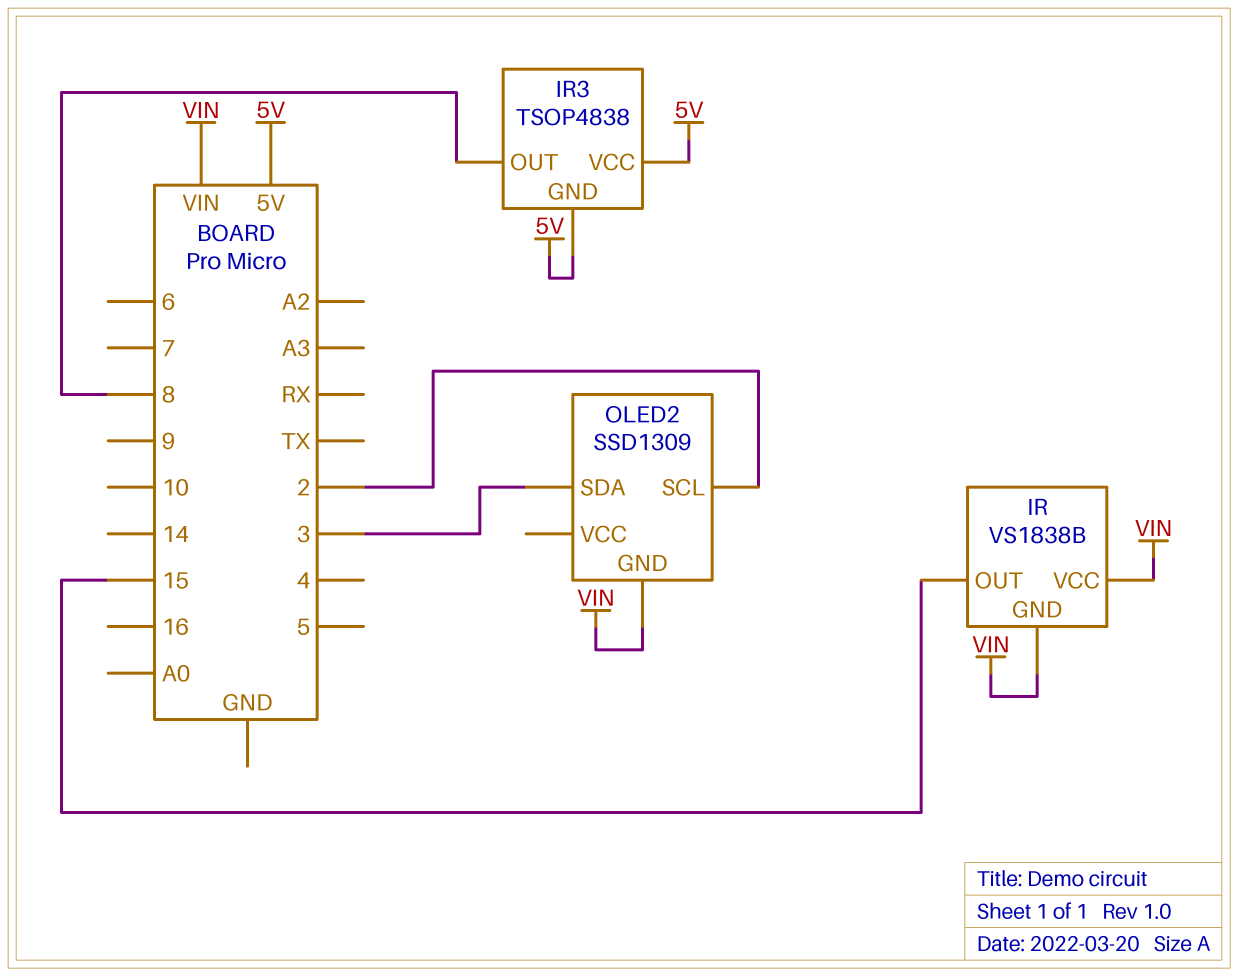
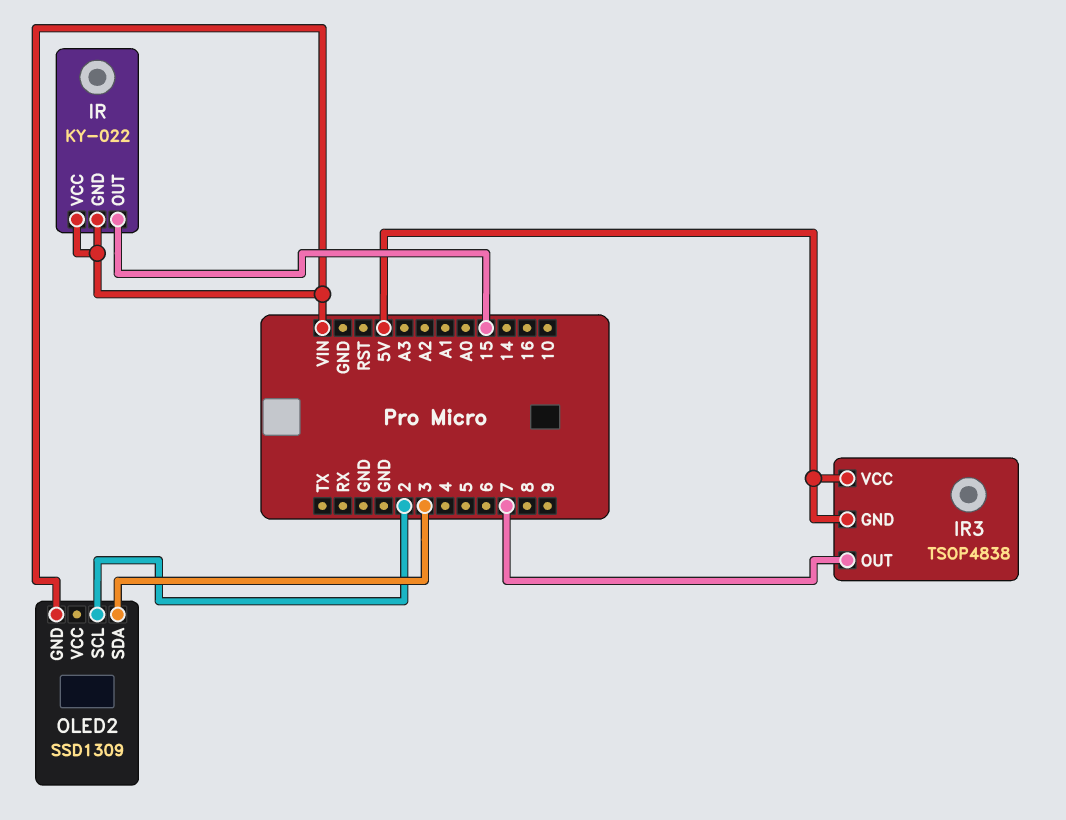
IR: VS1838B -> KY-022
IR3 pin OUT: 8 -> 7

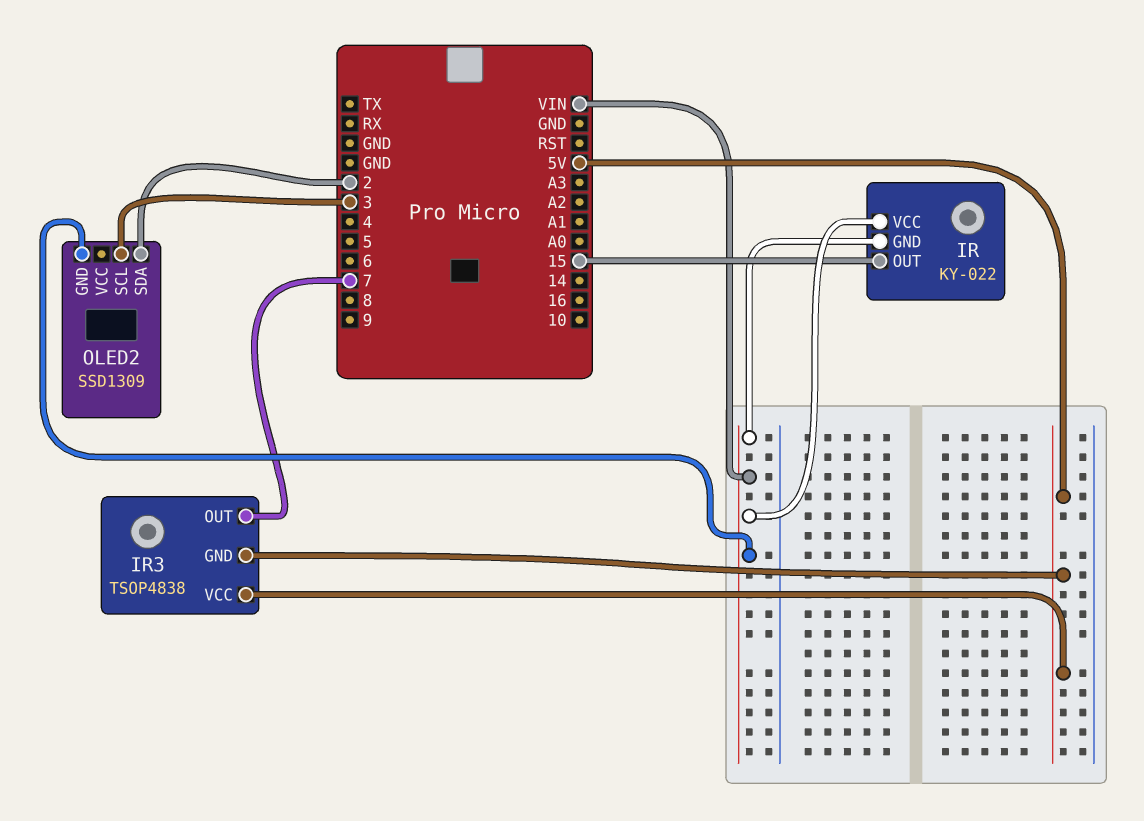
OLED2 pin SCL: 2 -> 3
OLED2 pin SDA: 3 -> 2

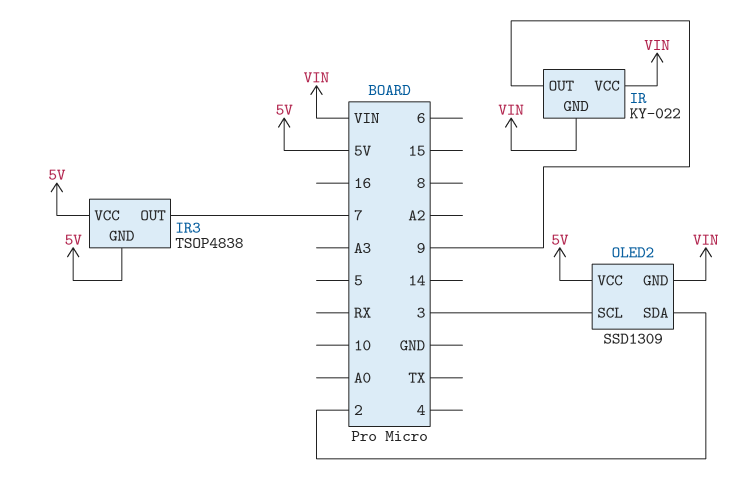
IR pin OUT: 15 -> 9
OLED2 pin VCC: none -> 5V

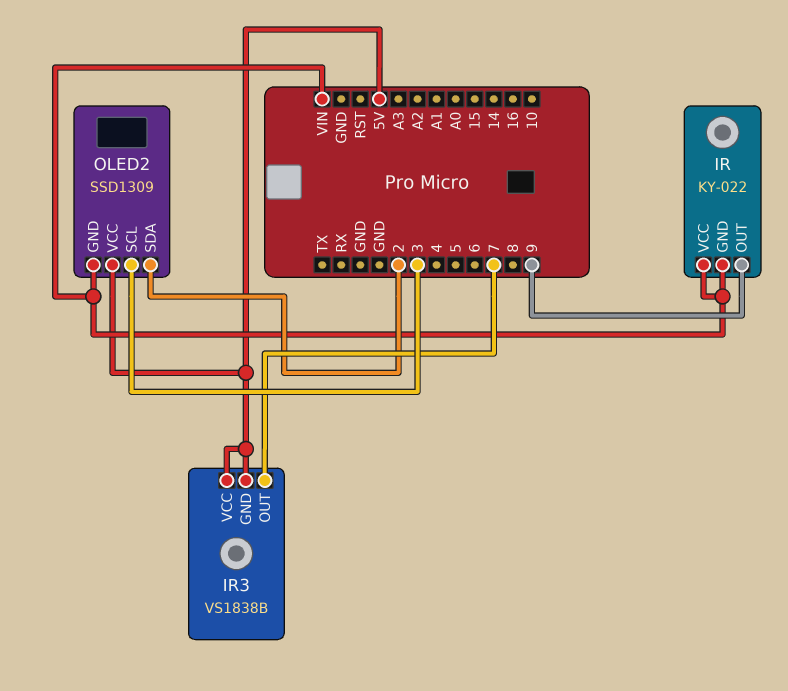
IR3: TSOP4838 -> VS1838B

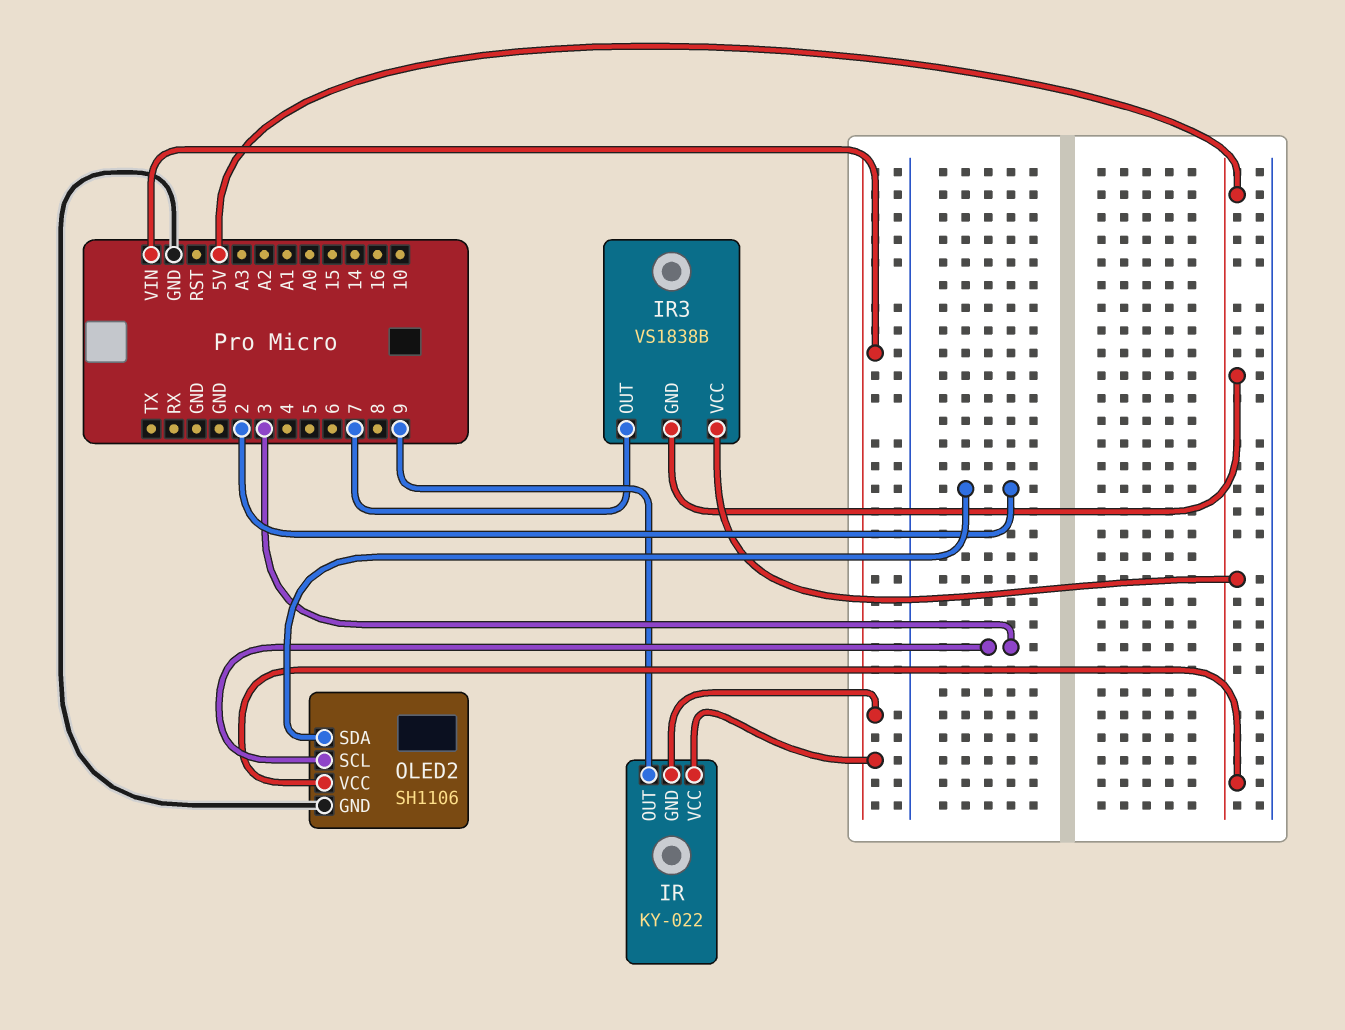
OLED2: SSD1309 -> SH1106
OLED2 pin GND: VIN -> GND

